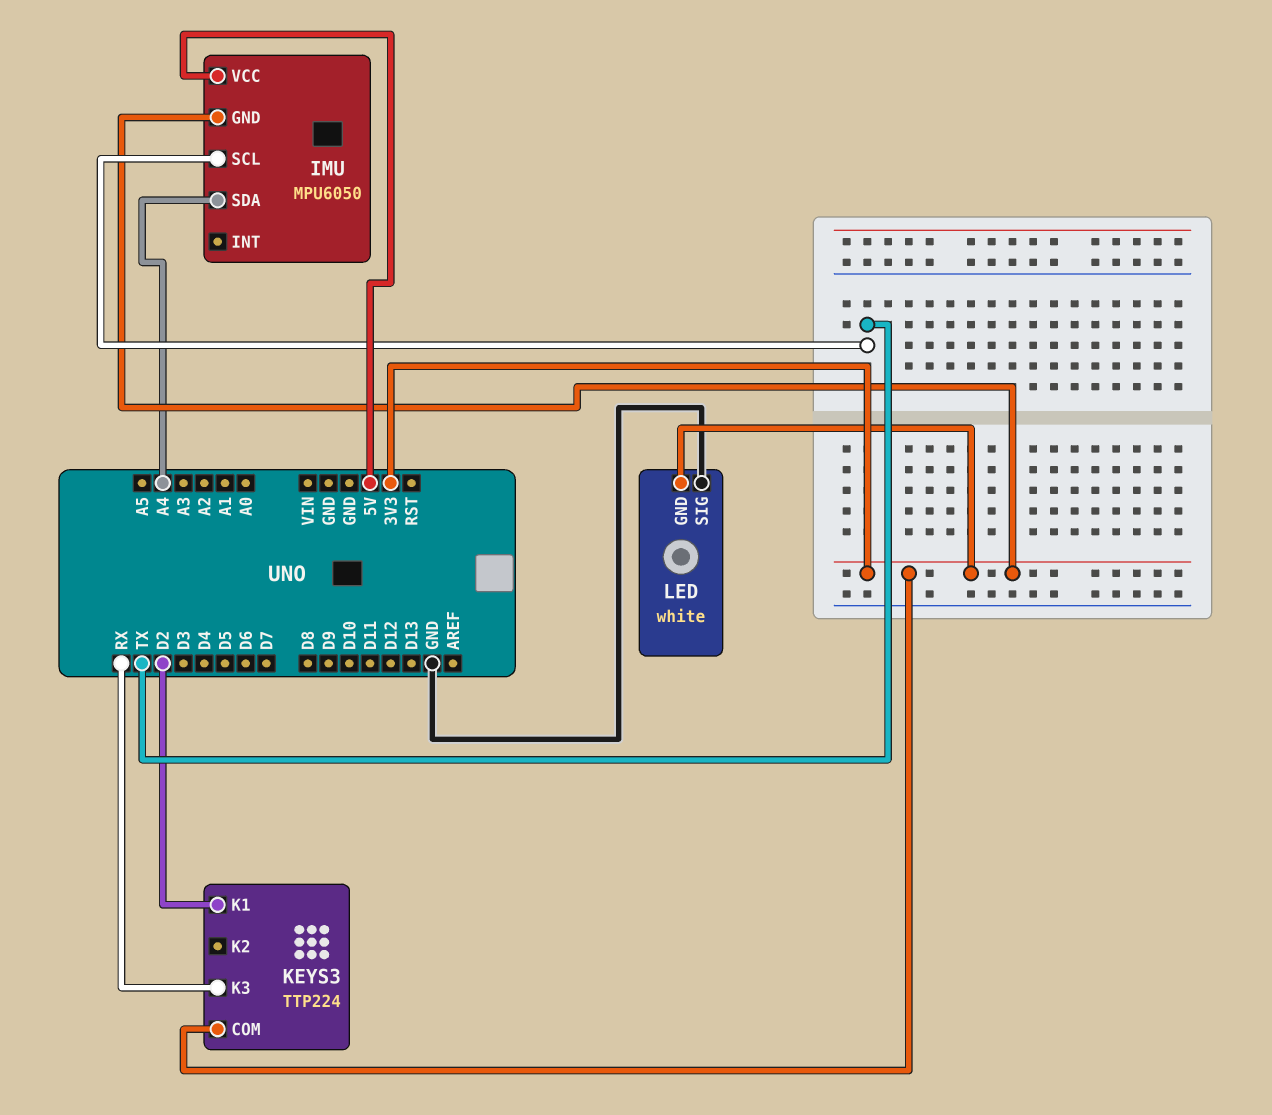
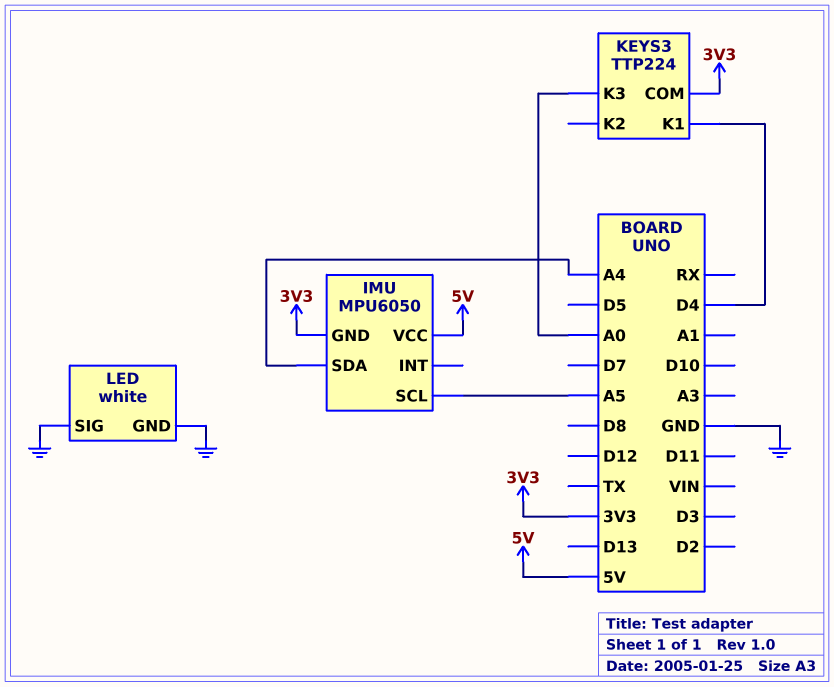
IMU pin SCL: TX -> A5
KEYS3 pin K1: D2 -> D4
KEYS3 pin K3: RX -> A0
LED pin GND: 3V3 -> GND

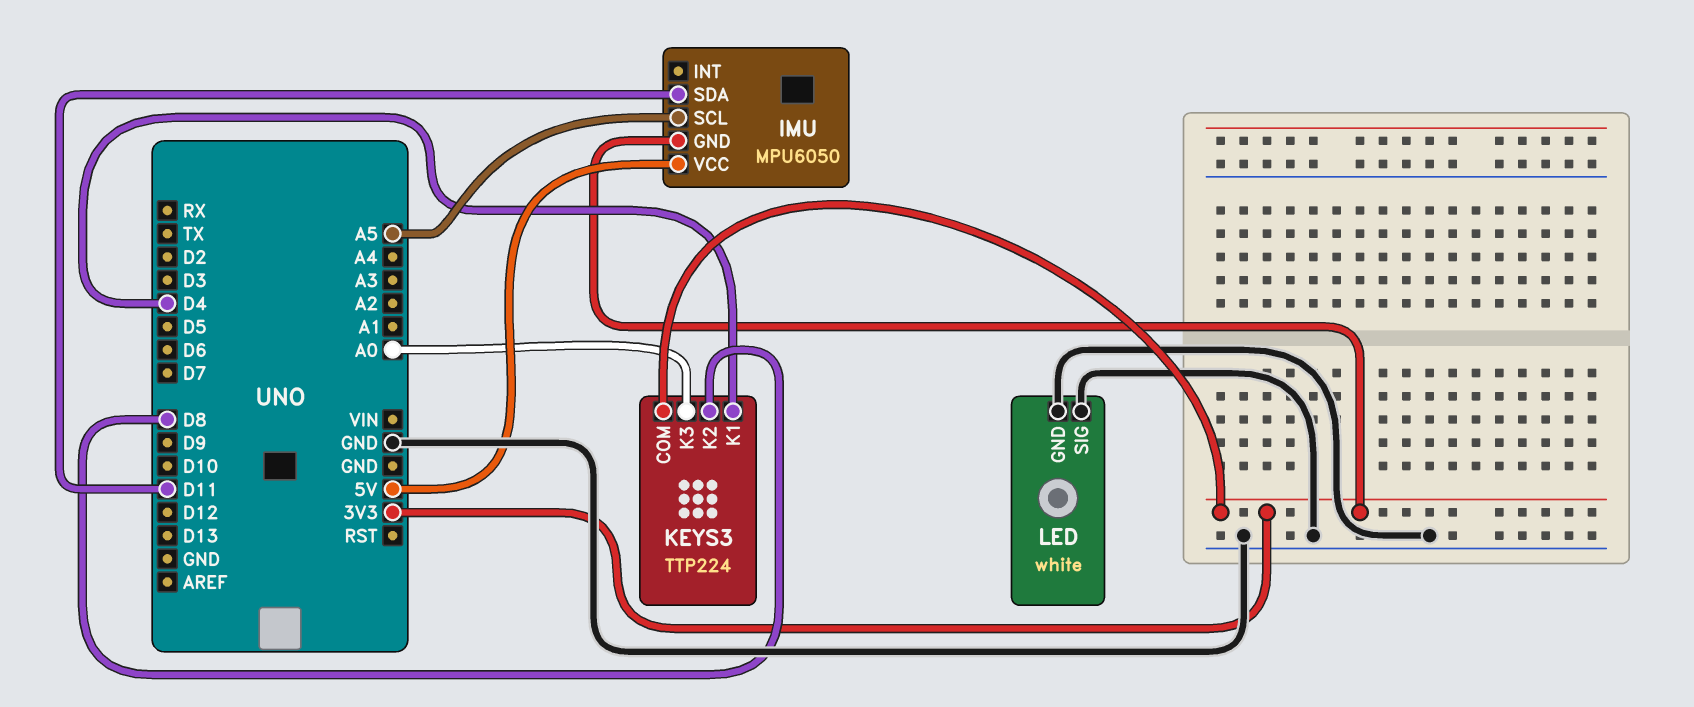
IMU pin SDA: A4 -> D11
KEYS3 pin K2: none -> D8

